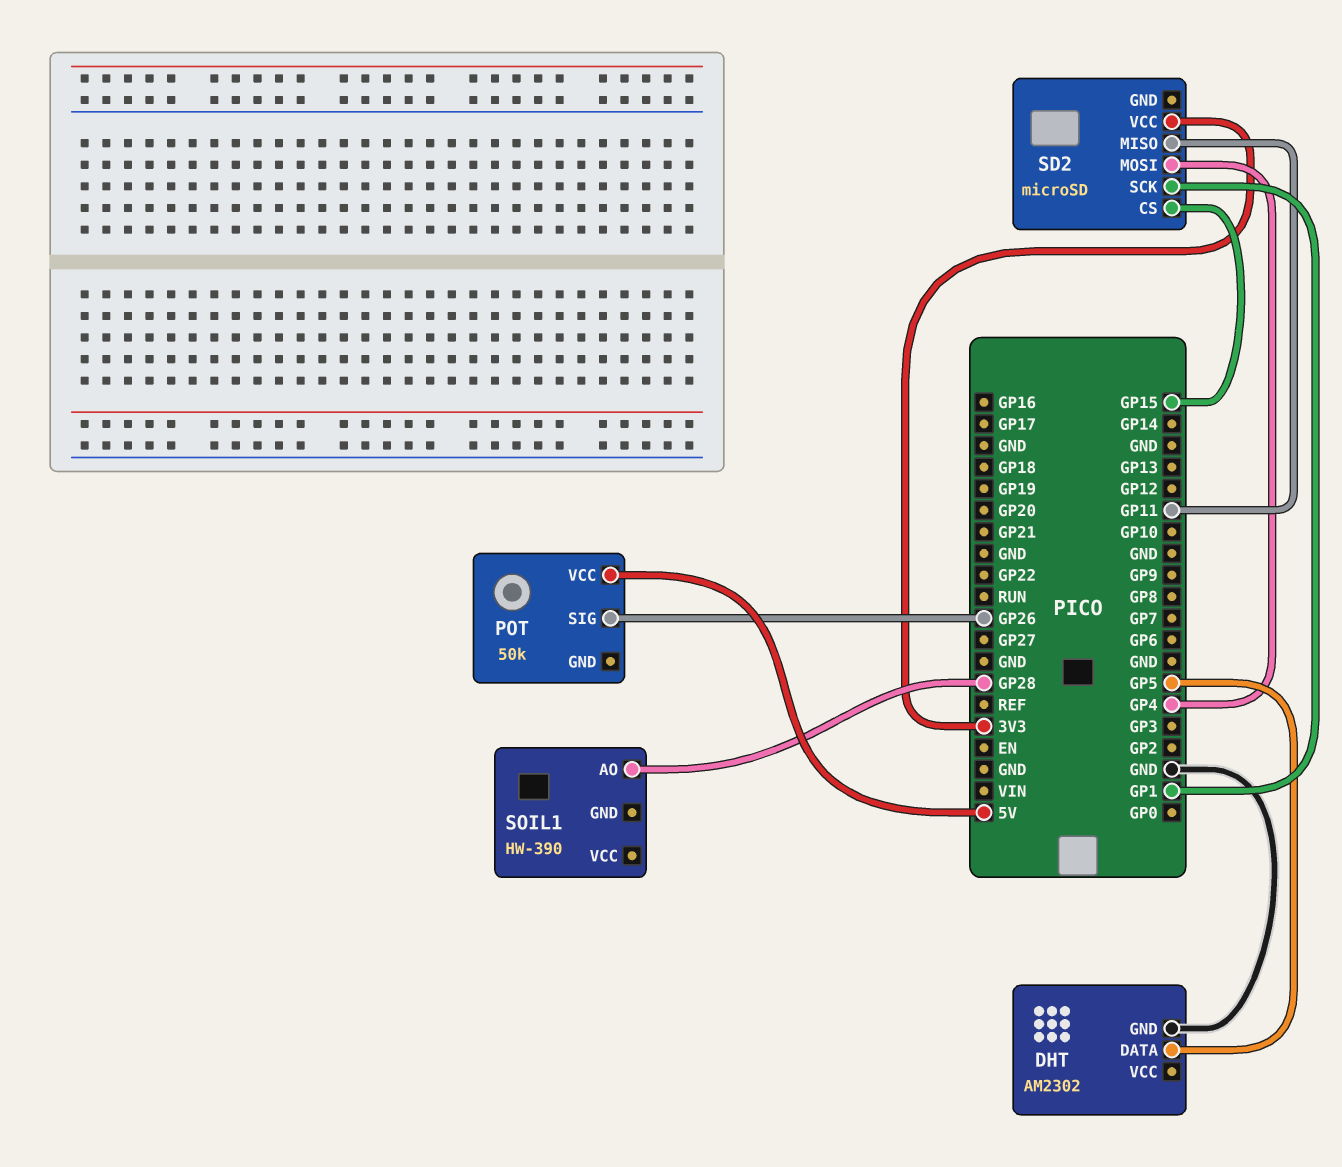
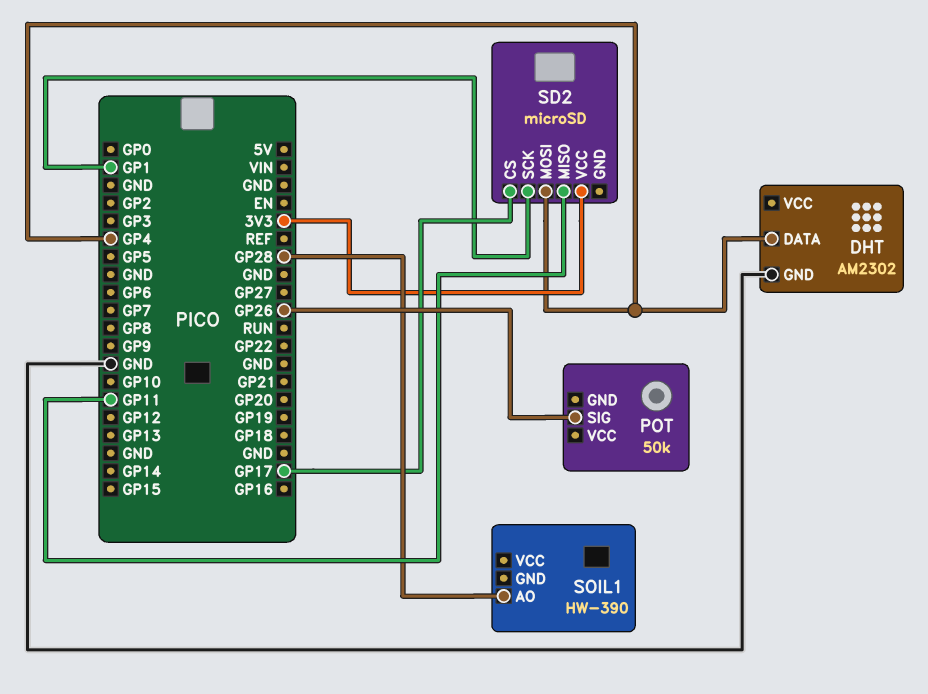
DHT pin DATA: GP5 -> GP4
POT pin VCC: 5V -> none
SD2 pin CS: GP15 -> GP17

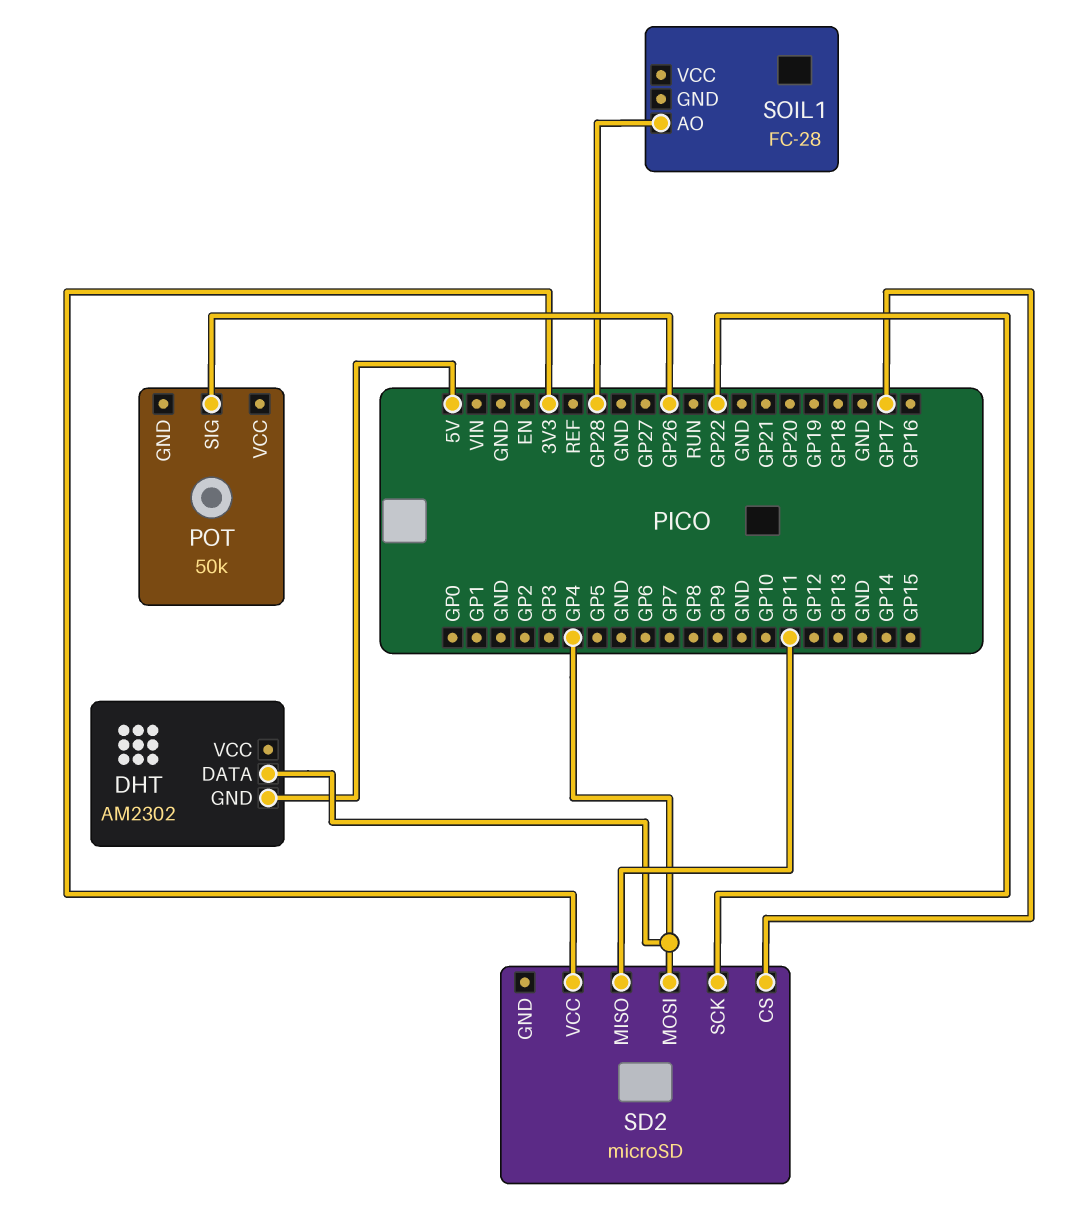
DHT pin GND: GND -> 5V
SD2 pin SCK: GP1 -> GP22
SOIL1: HW-390 -> FC-28

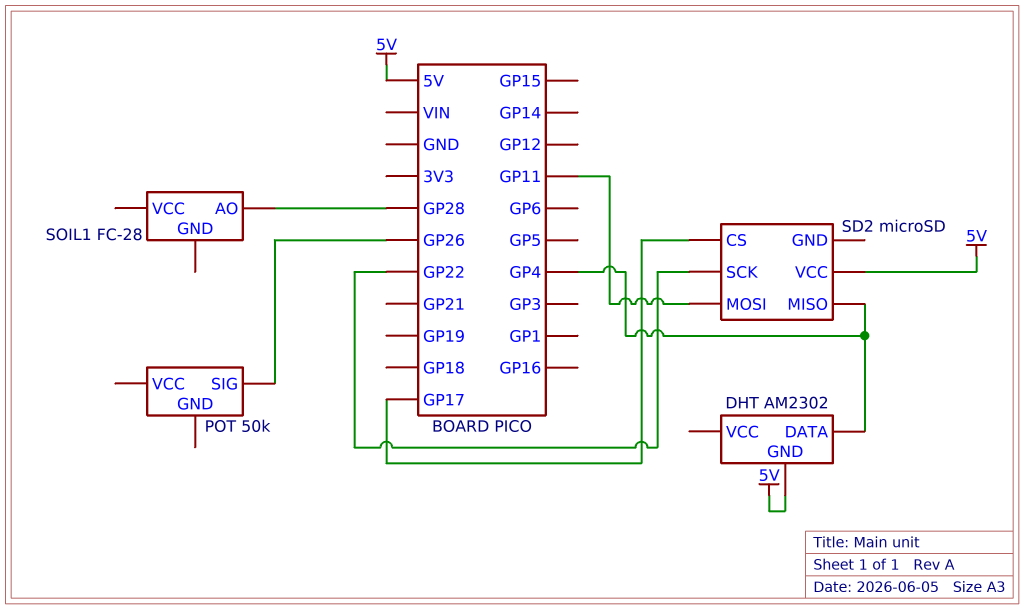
SD2 pin MISO: GP11 -> GP4
SD2 pin MOSI: GP4 -> GP11
SD2 pin VCC: 3V3 -> 5V

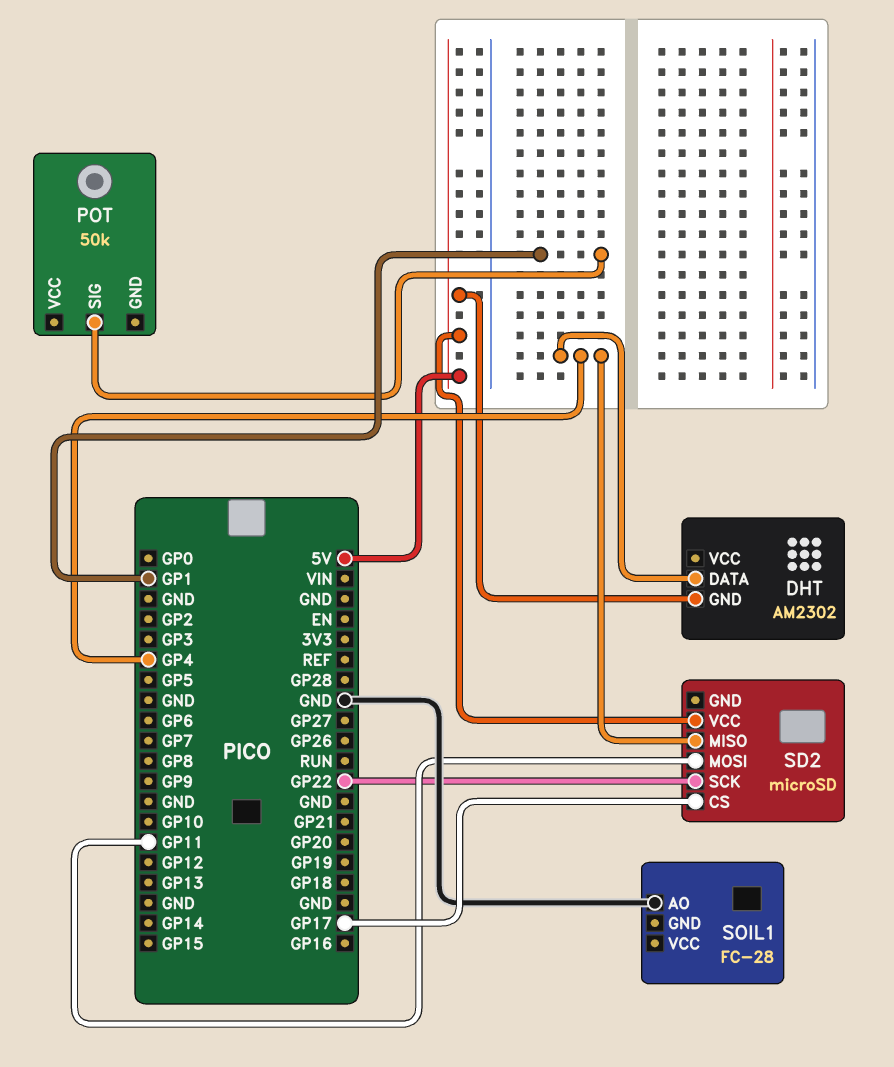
POT pin SIG: GP26 -> GP1
SOIL1 pin AO: GP28 -> GND

